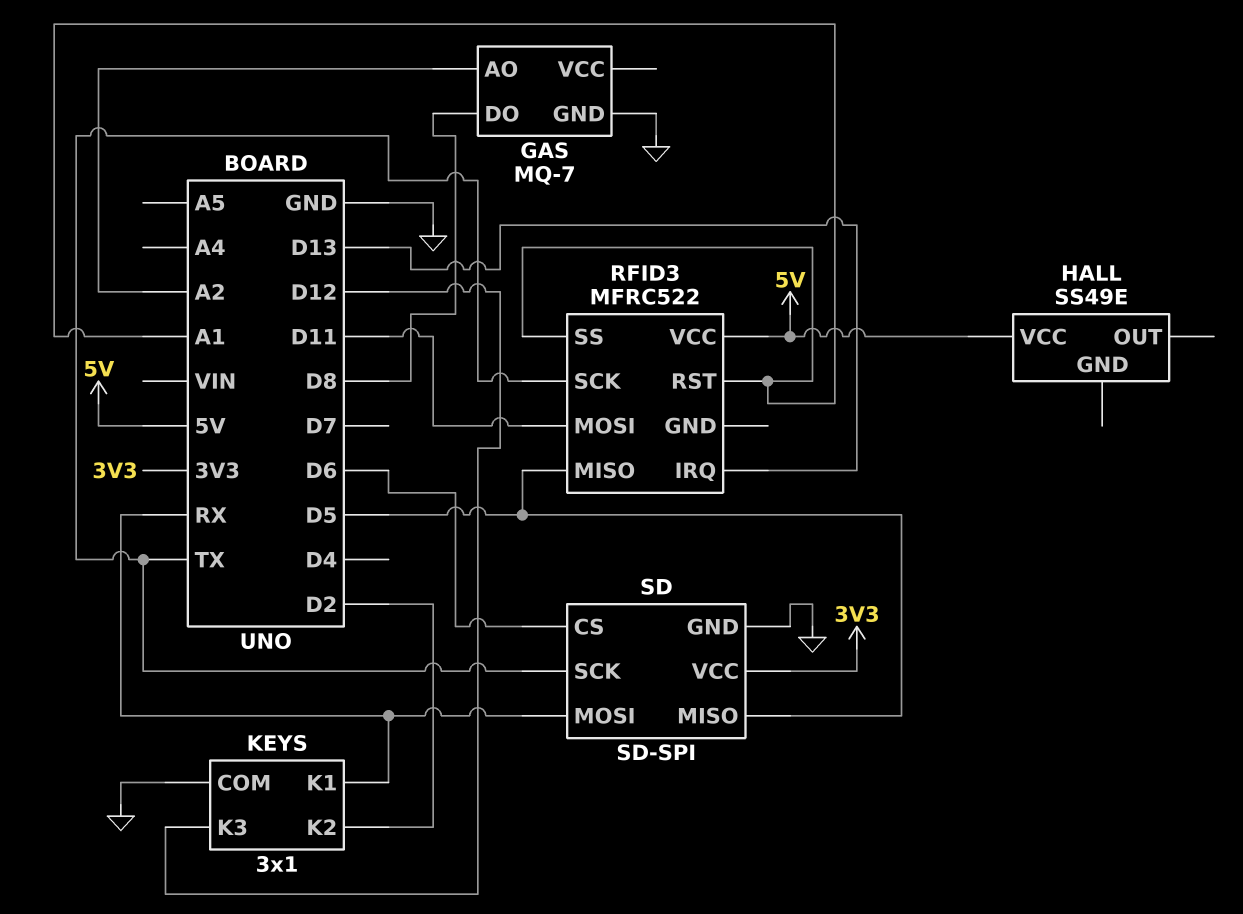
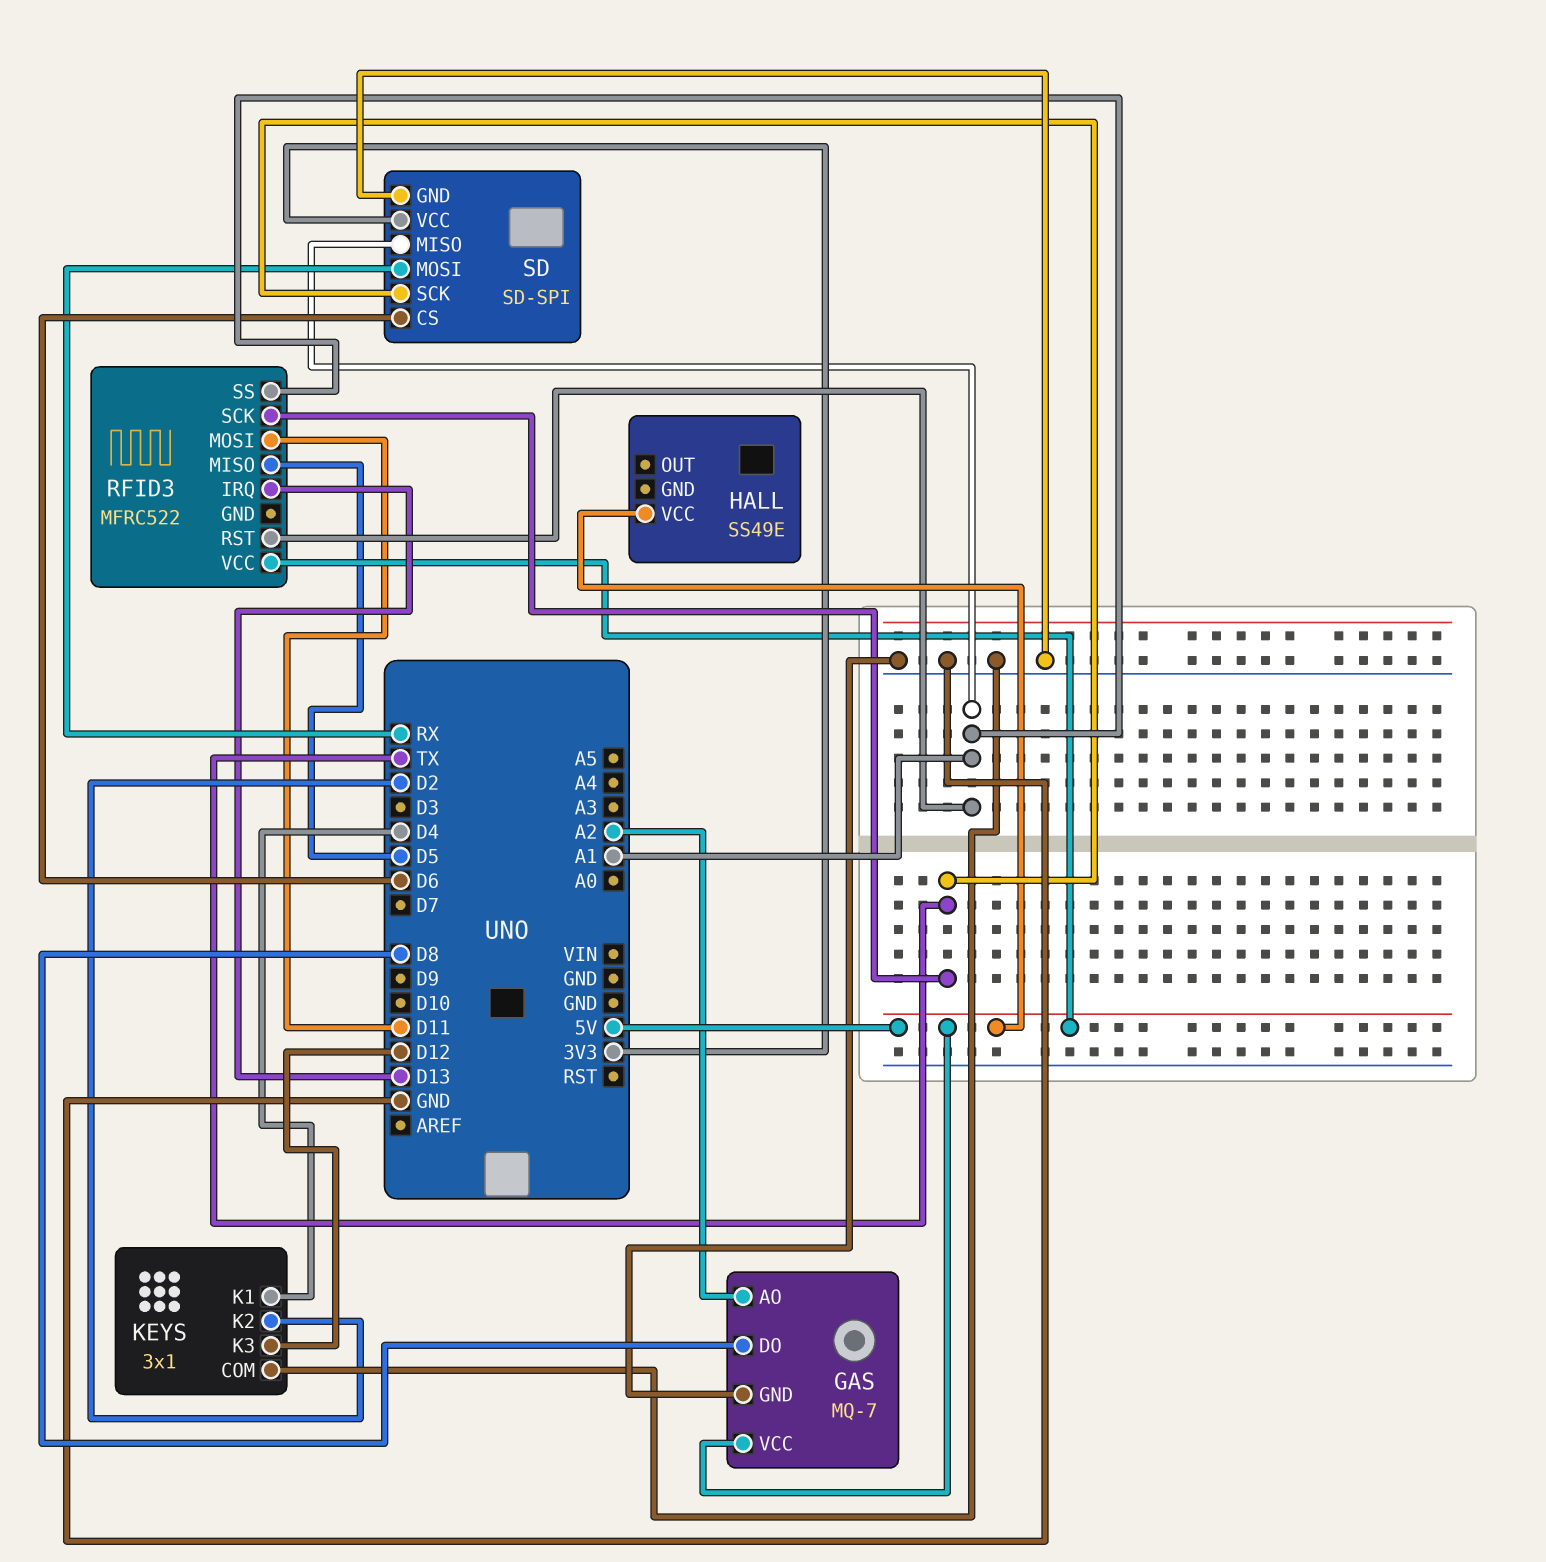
GAS pin VCC: none -> 5V
KEYS pin K1: RX -> D4
SD pin MISO: D5 -> A1

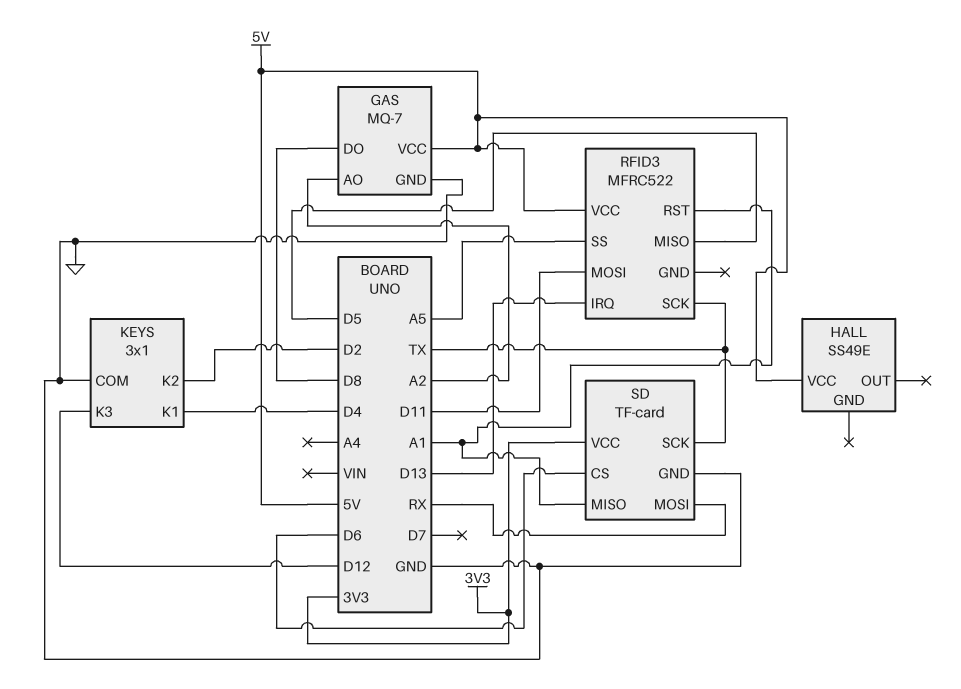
RFID3 pin SS: A1 -> A5
SD: SD-SPI -> TF-card

